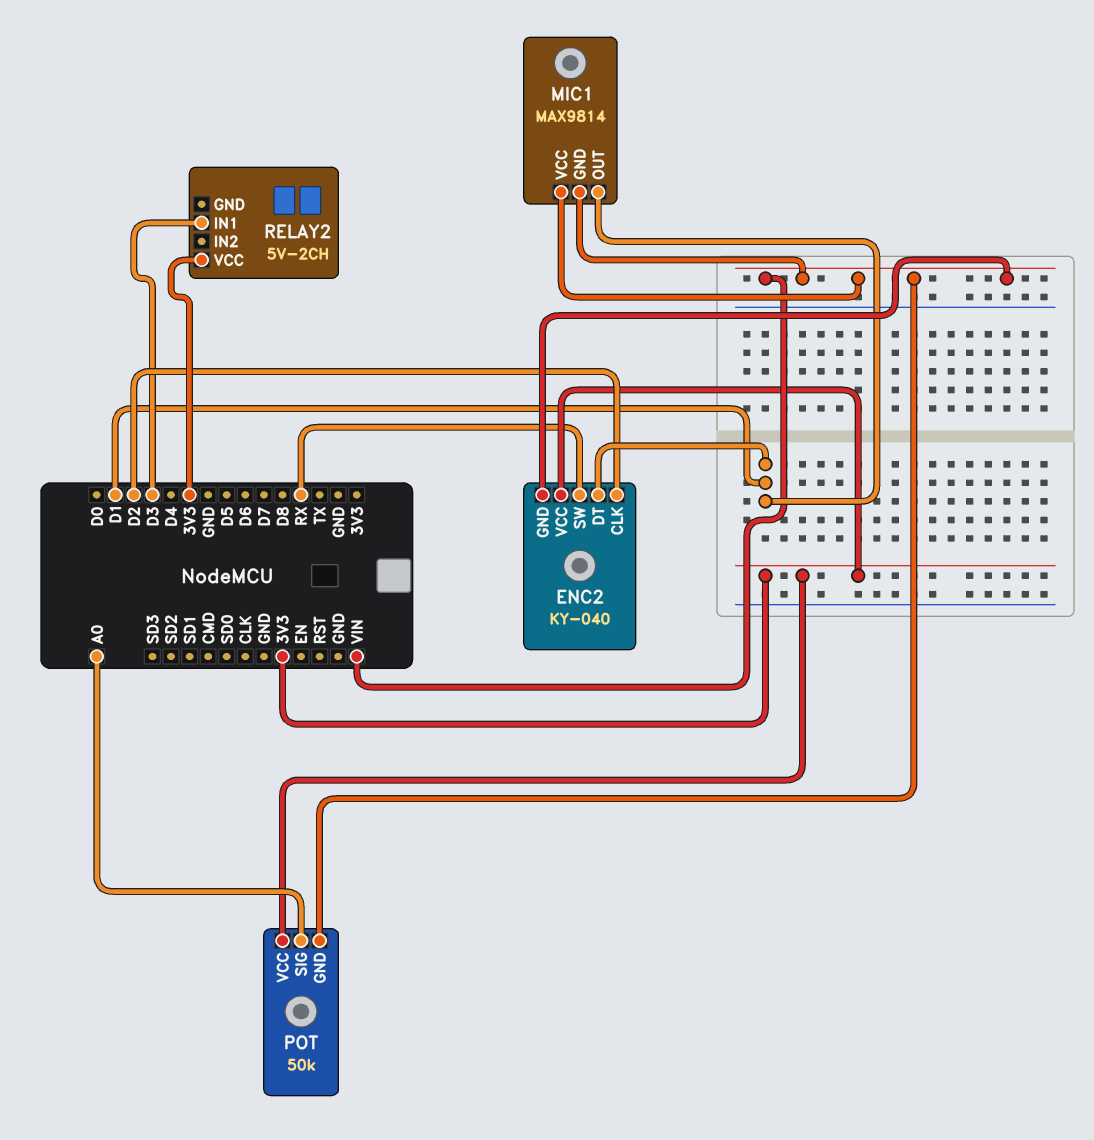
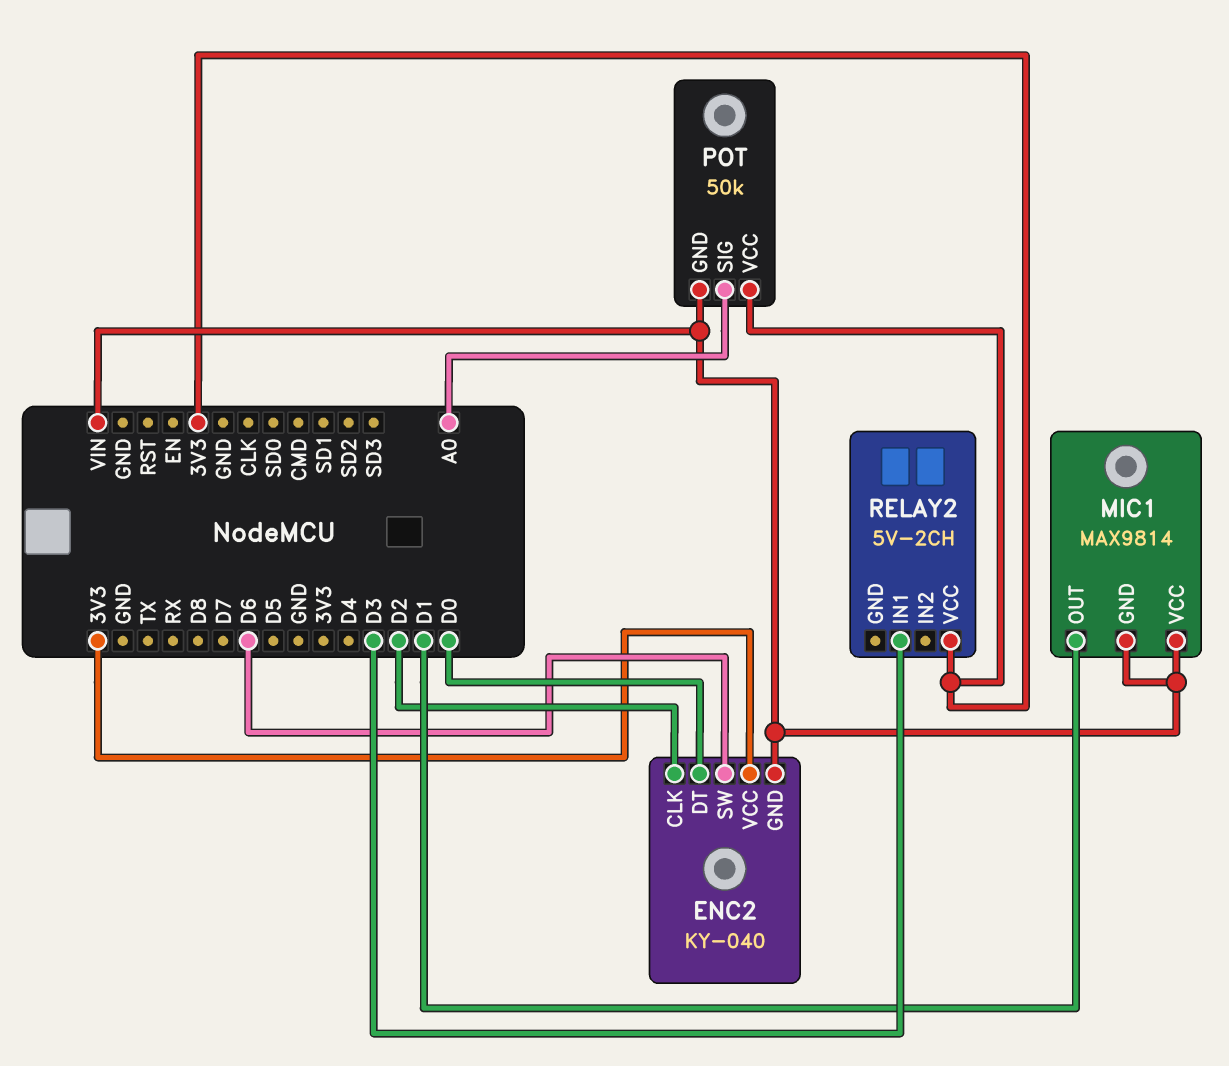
ENC2 pin DT: D1 -> D0
ENC2 pin SW: RX -> D6

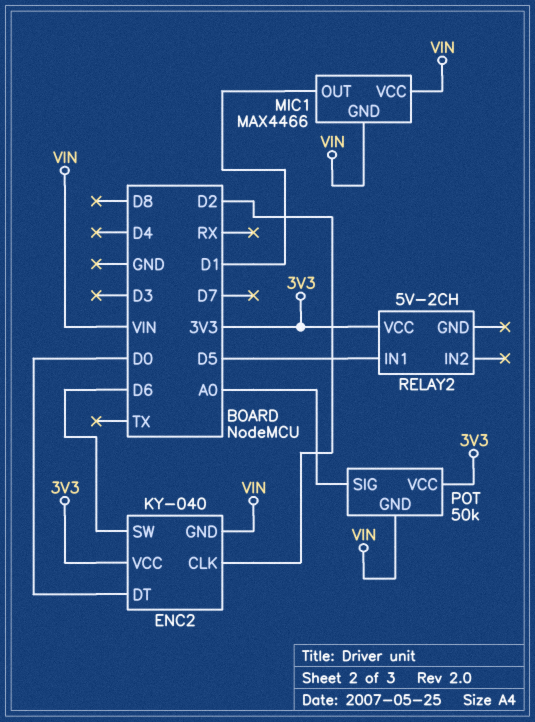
MIC1: MAX9814 -> MAX4466
RELAY2 pin IN1: D3 -> D5

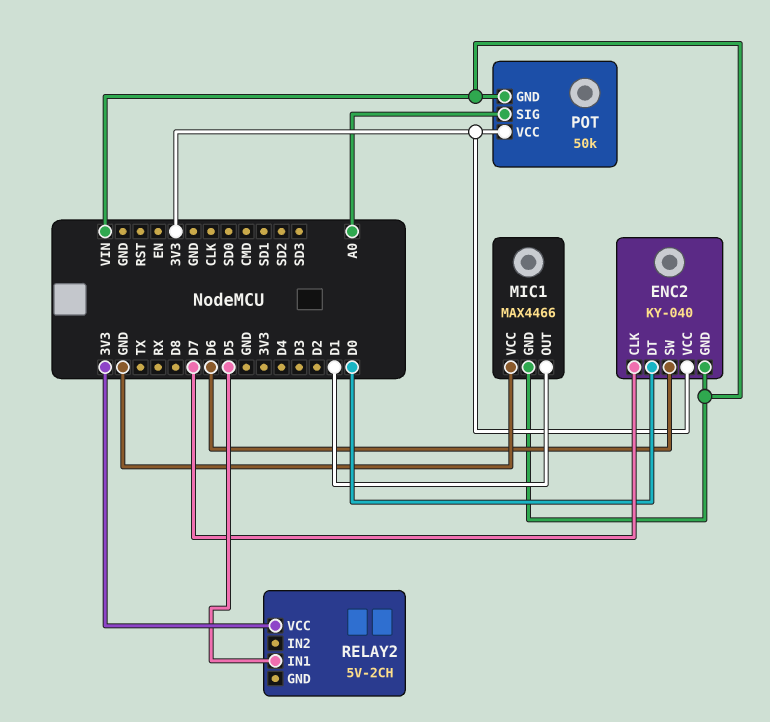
ENC2 pin CLK: D2 -> D7
MIC1 pin VCC: VIN -> GND

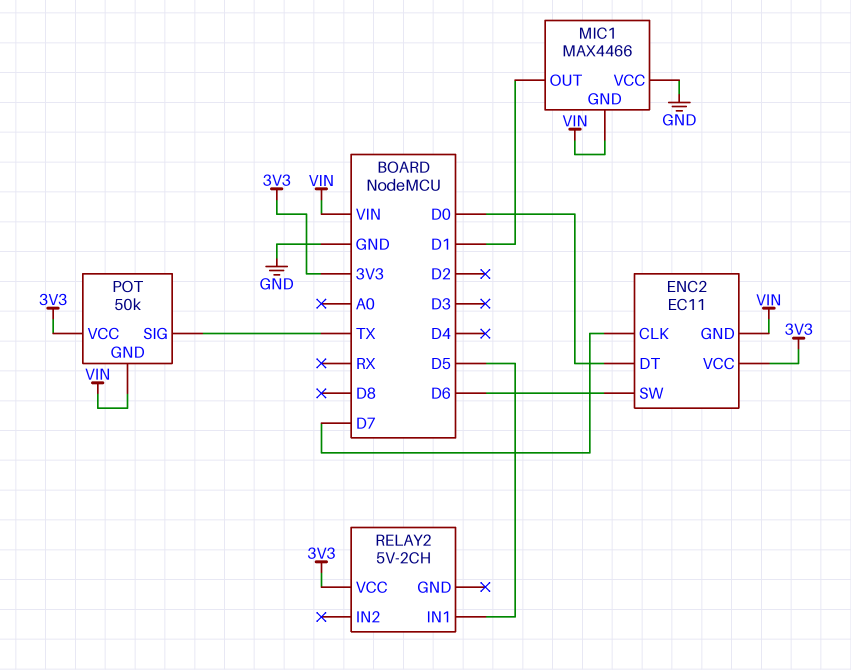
ENC2: KY-040 -> EC11
POT pin SIG: A0 -> TX

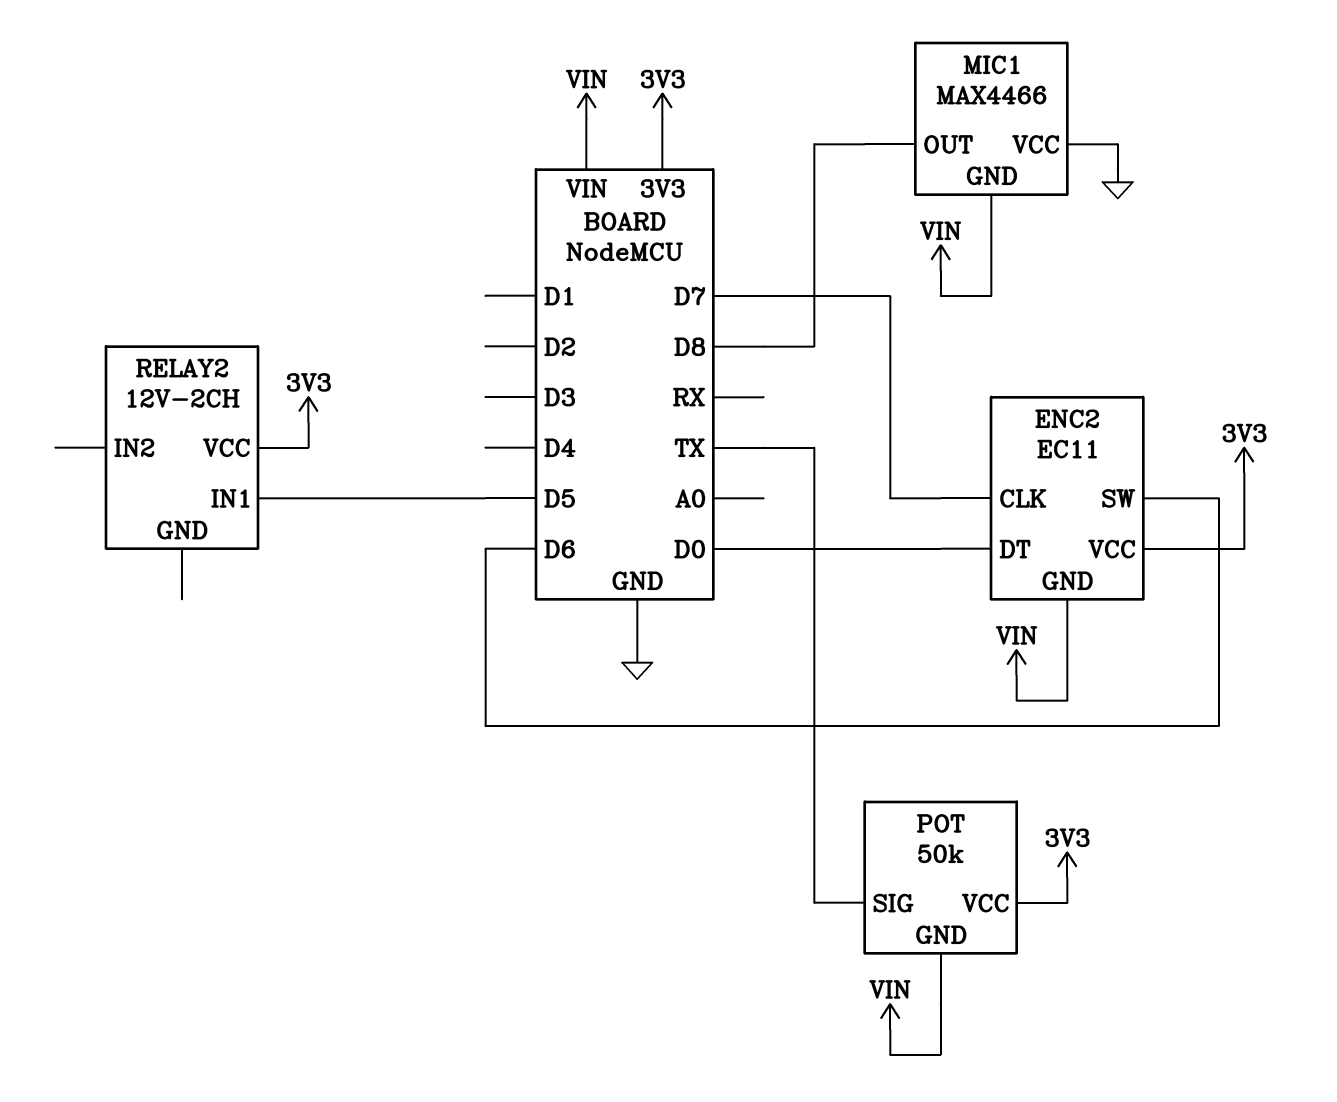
MIC1 pin OUT: D1 -> D8
RELAY2: 5V-2CH -> 12V-2CH

